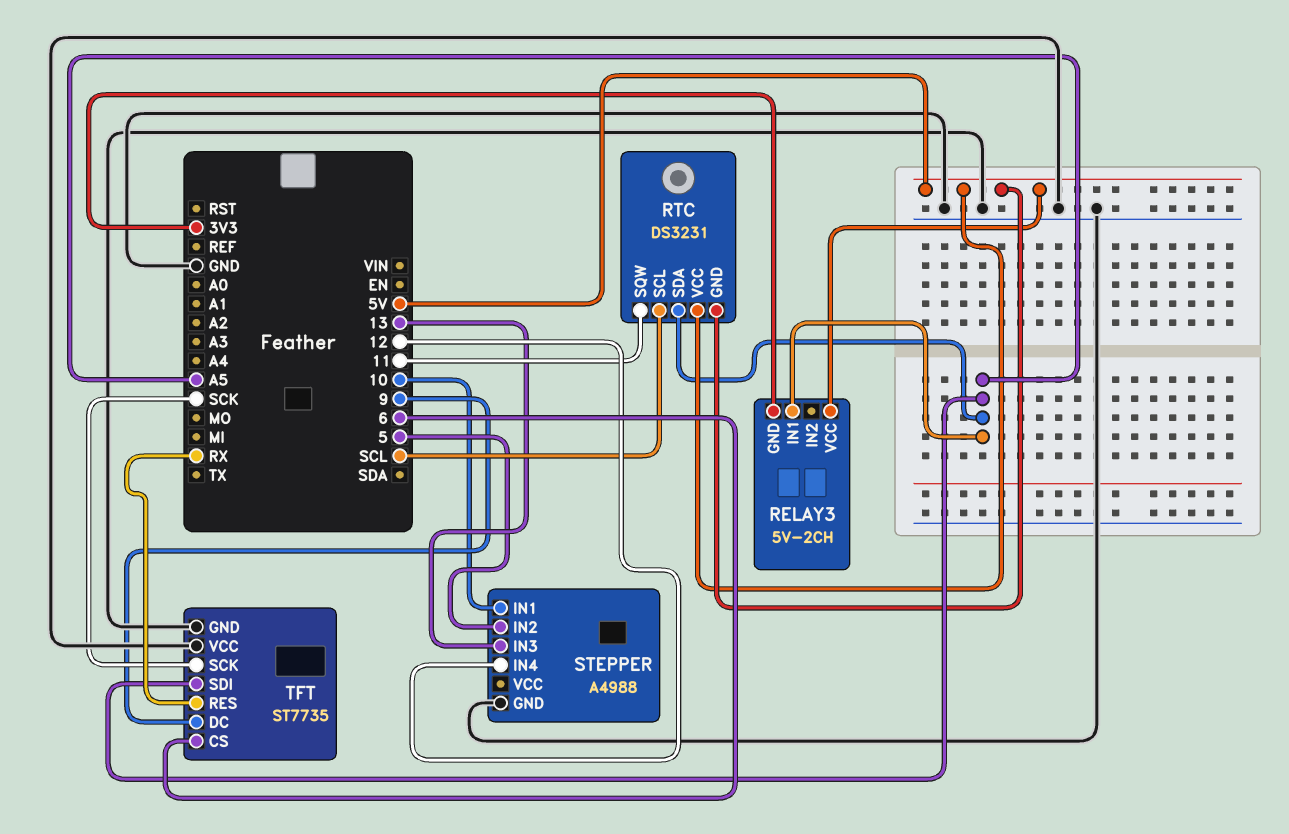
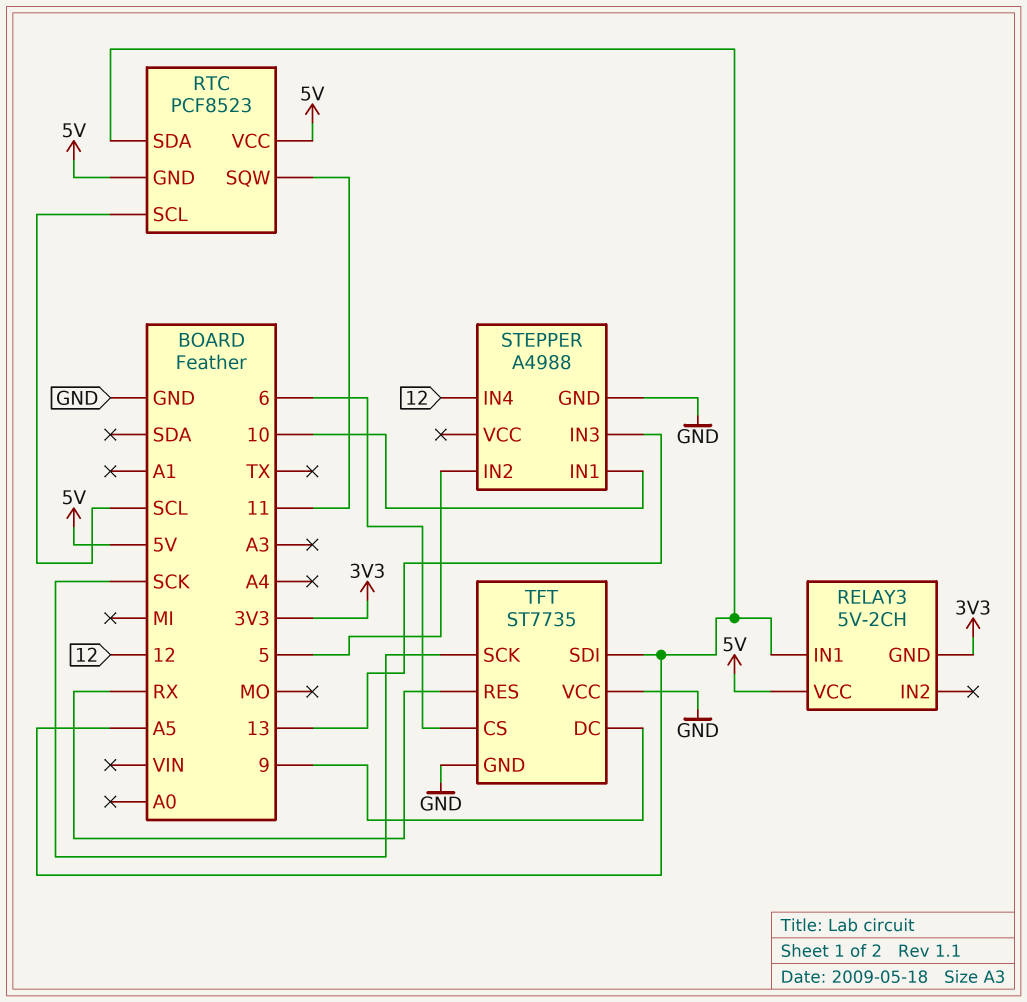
RTC: DS3231 -> PCF8523

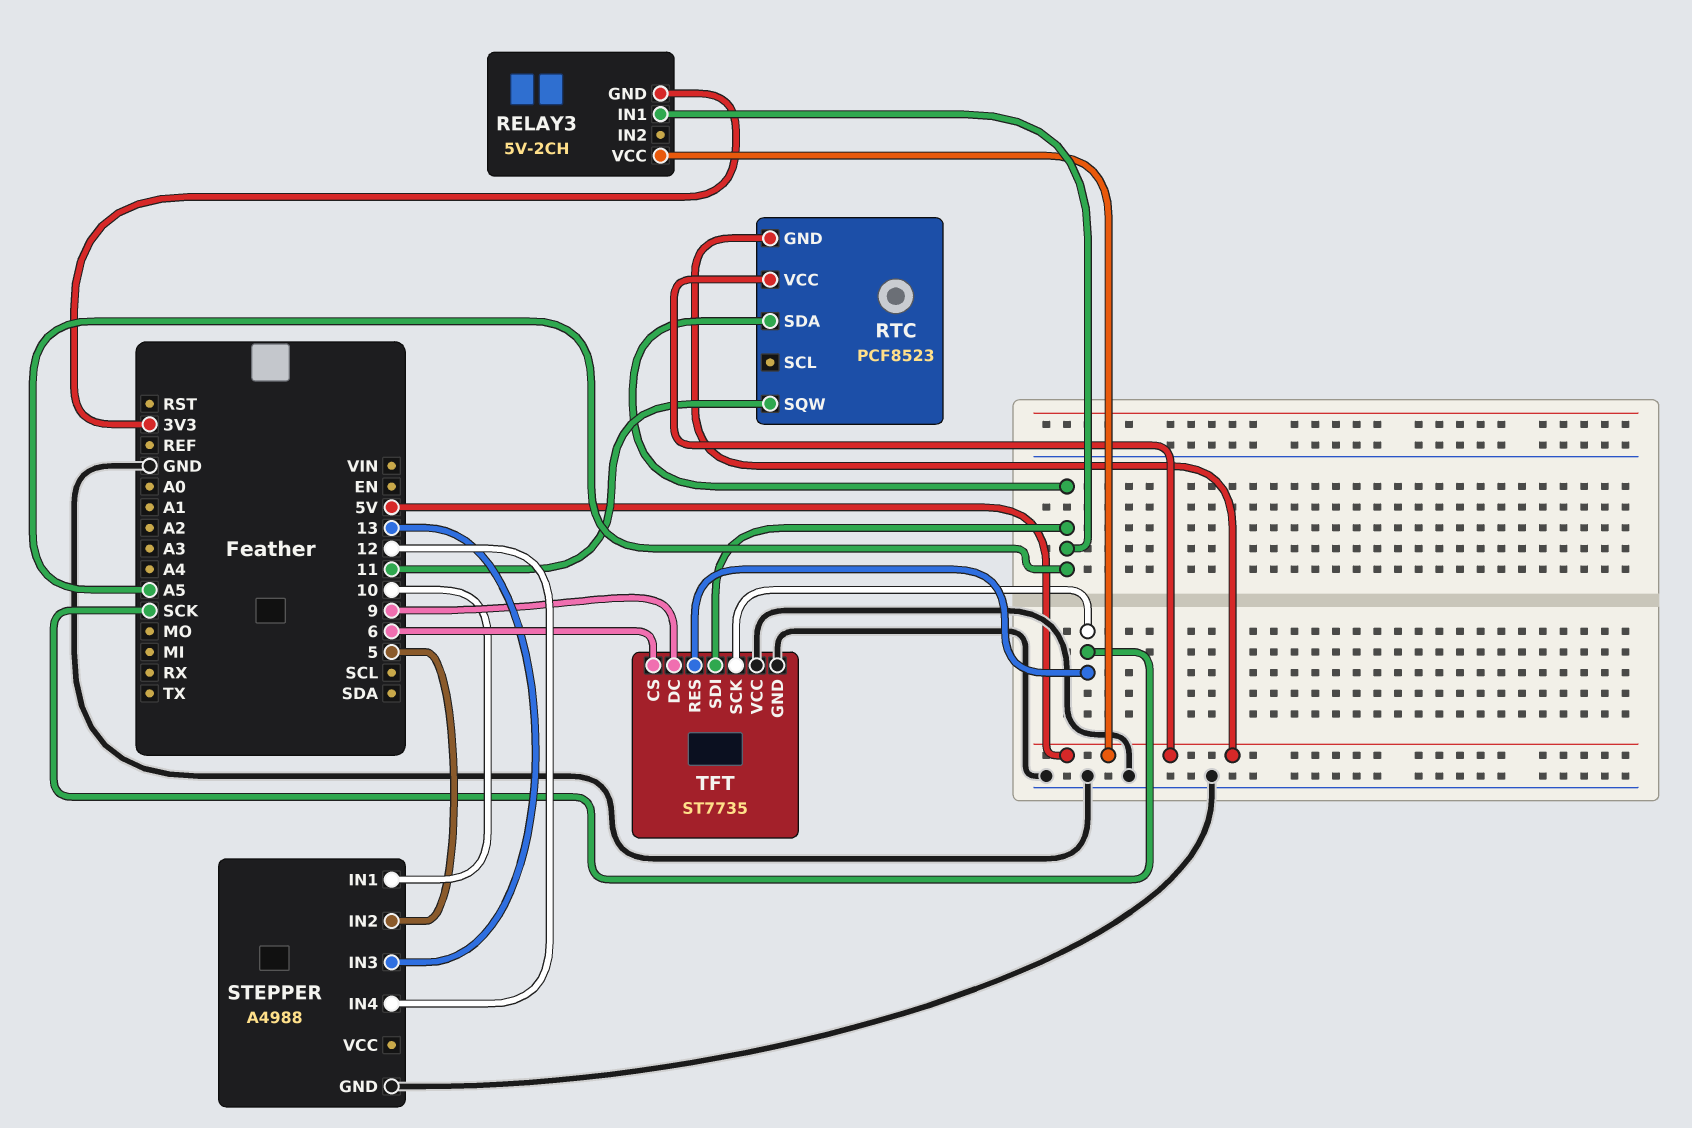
RTC pin SCL: SCL -> none
TFT pin RES: RX -> SCK

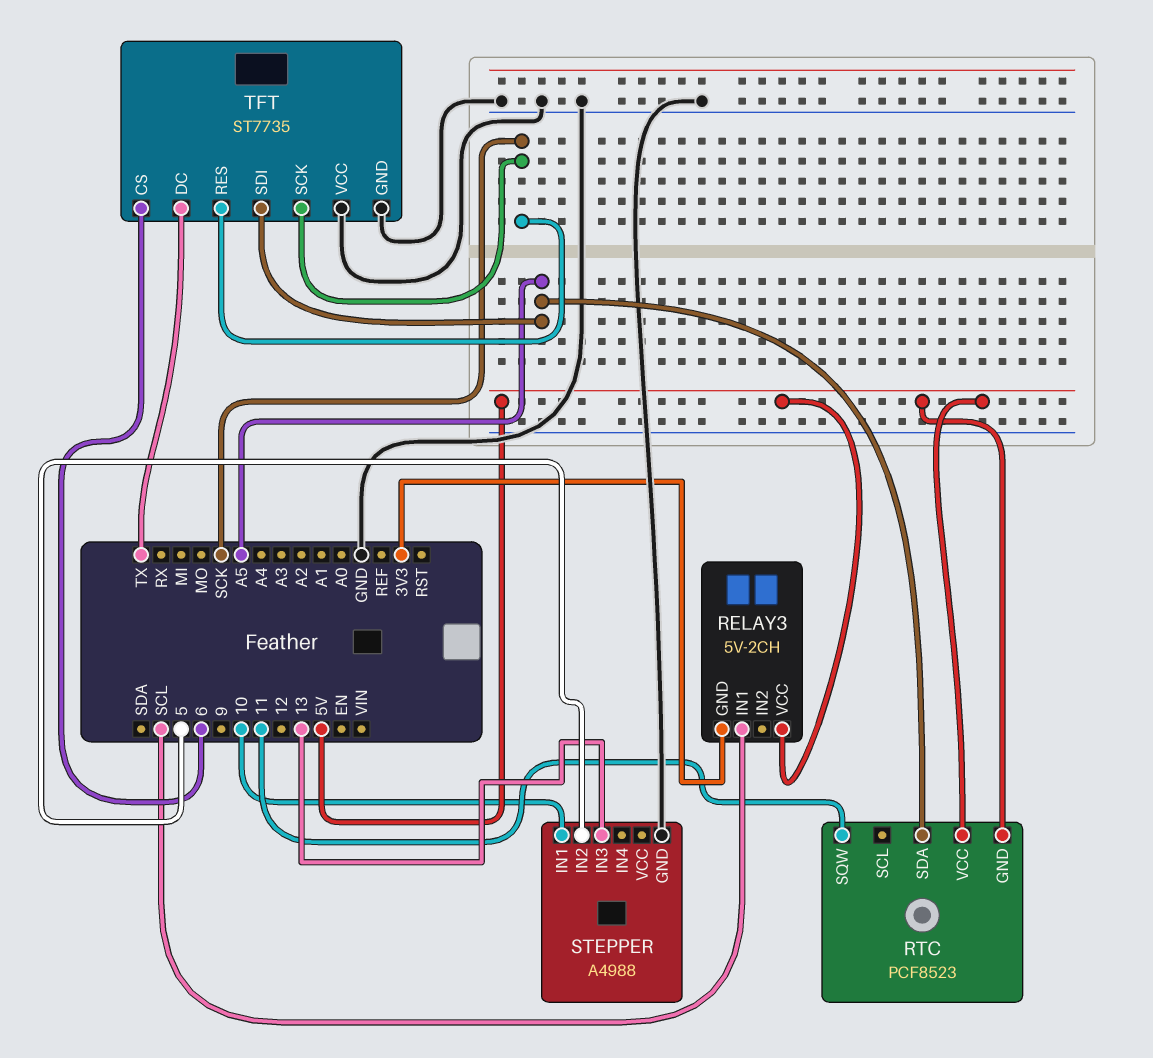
RELAY3 pin IN1: A5 -> SCL
STEPPER pin IN4: 12 -> none
TFT pin DC: 9 -> TX

